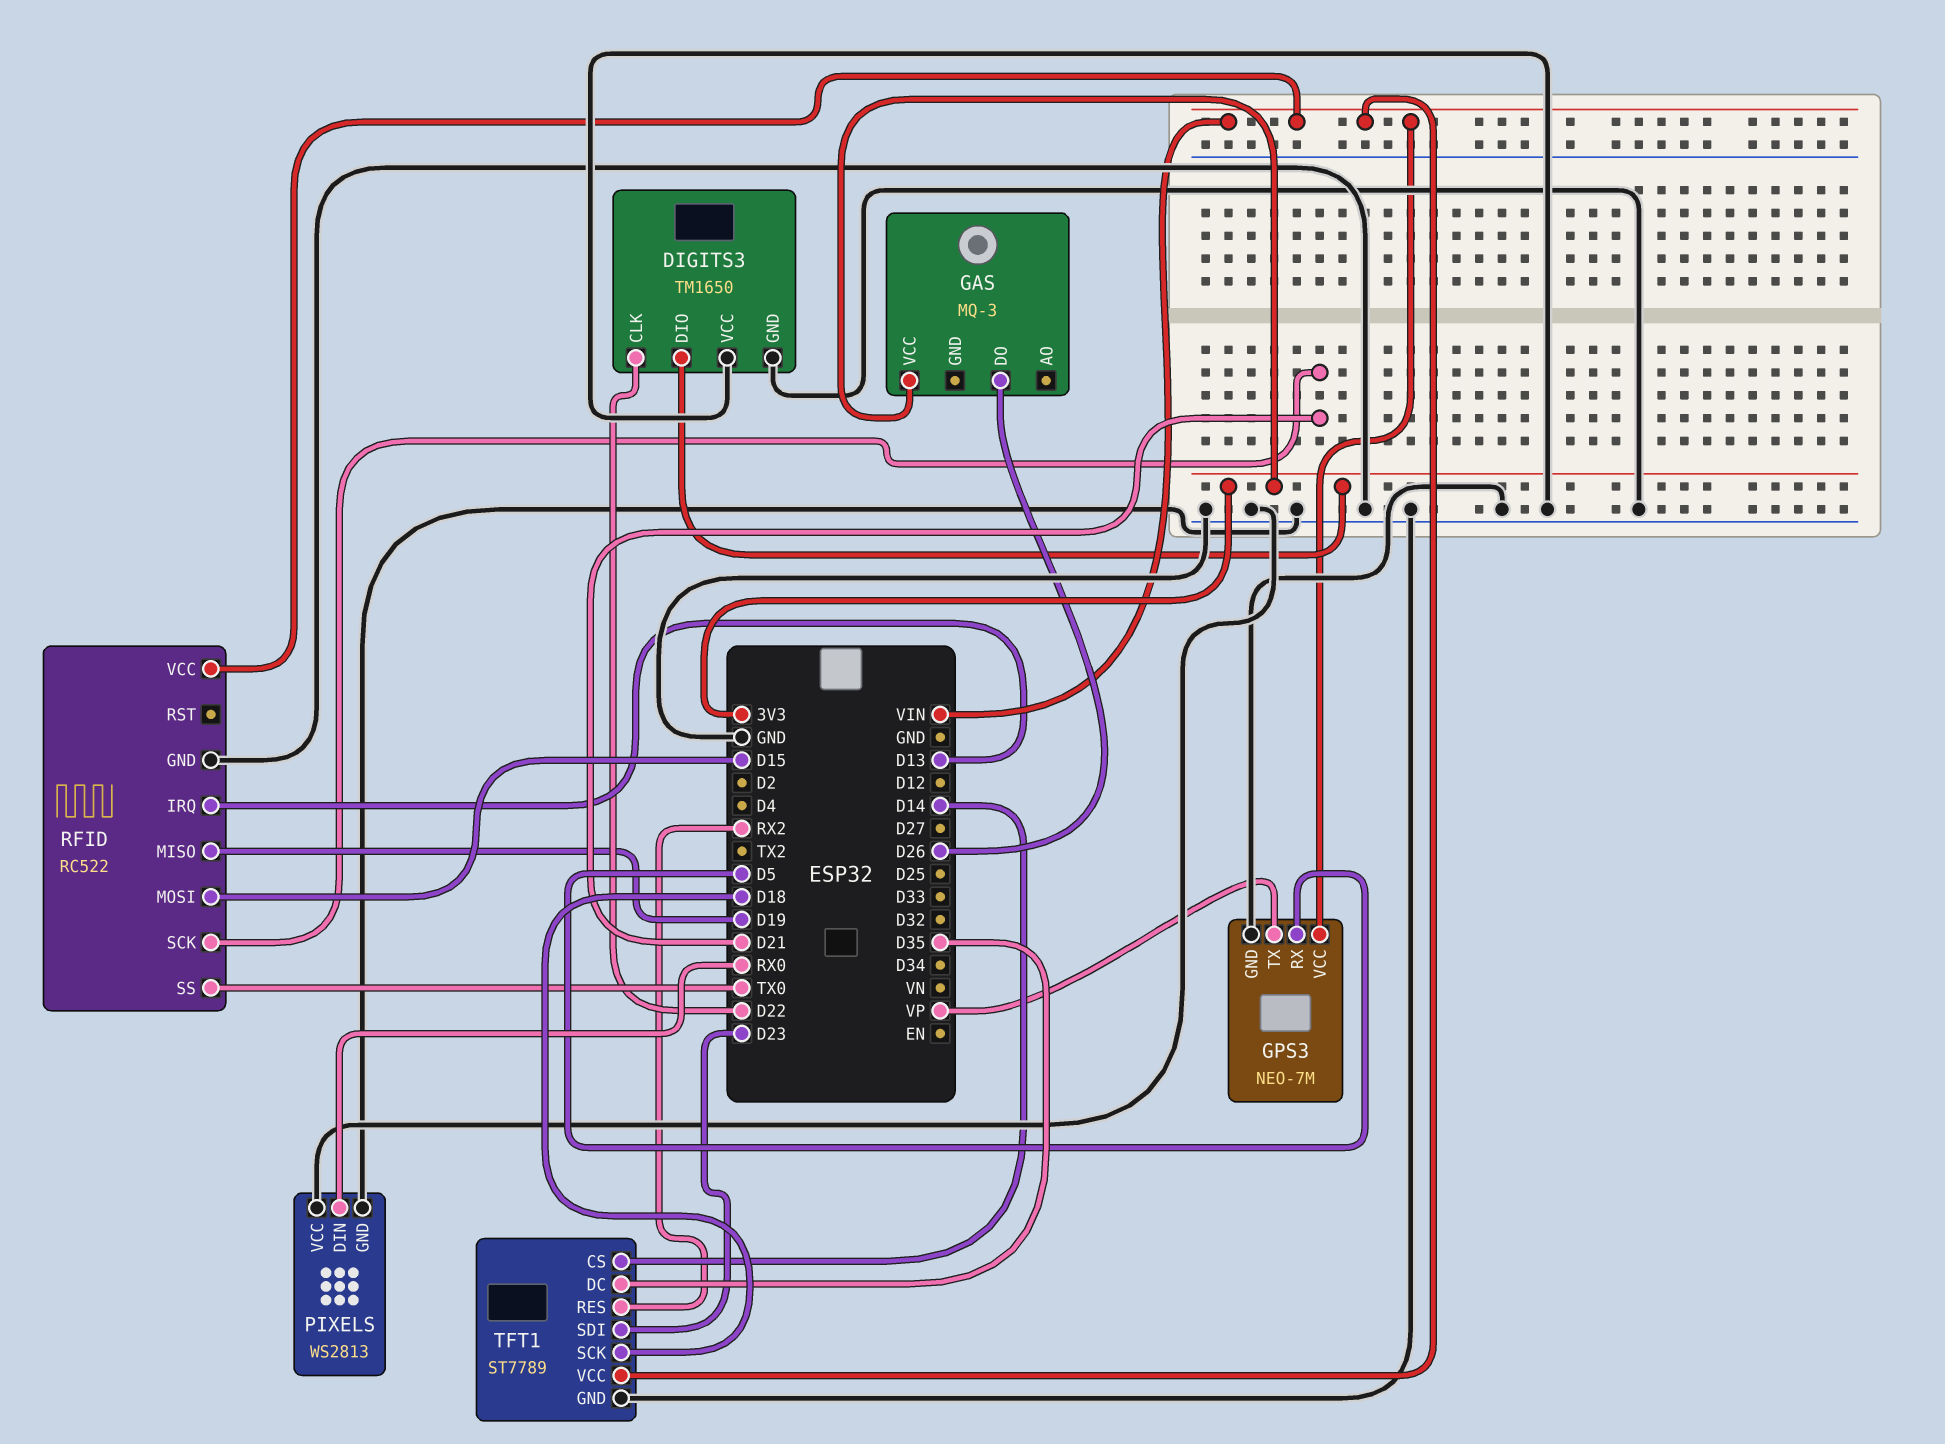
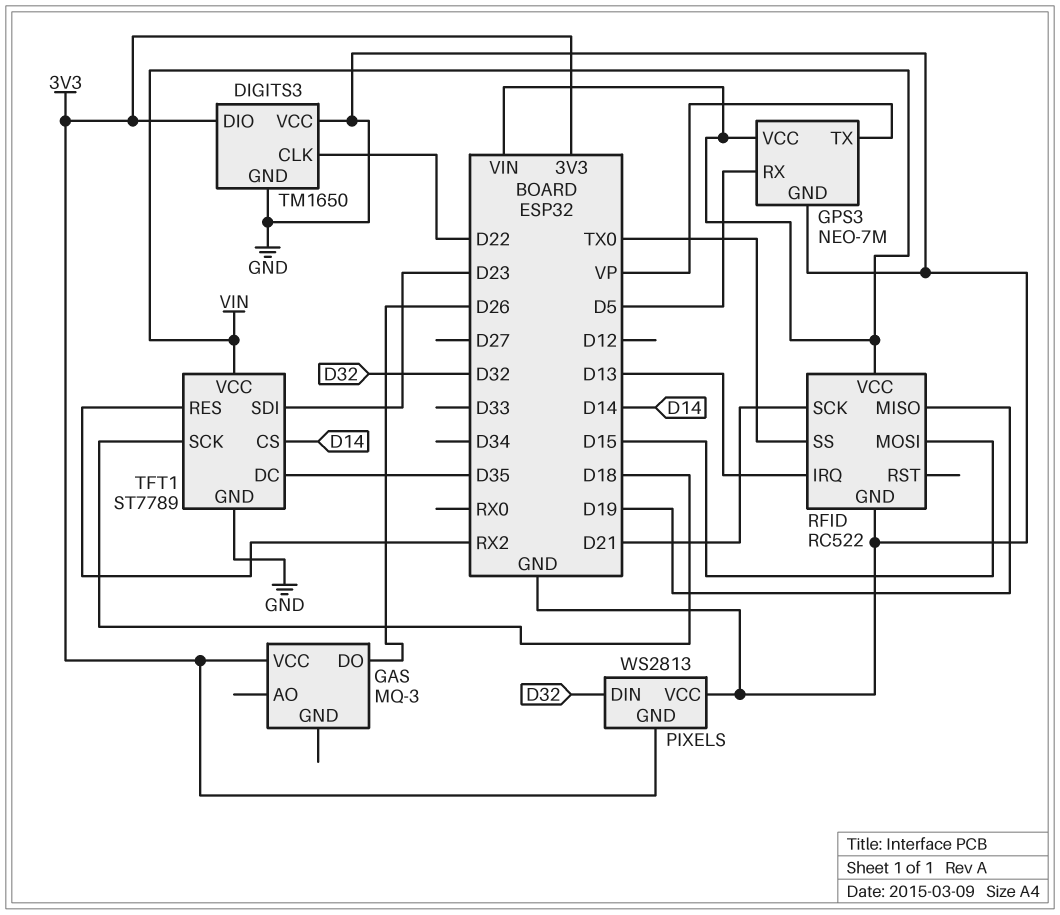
PIXELS pin DIN: RX0 -> D32
PIXELS pin GND: GND -> 3V3

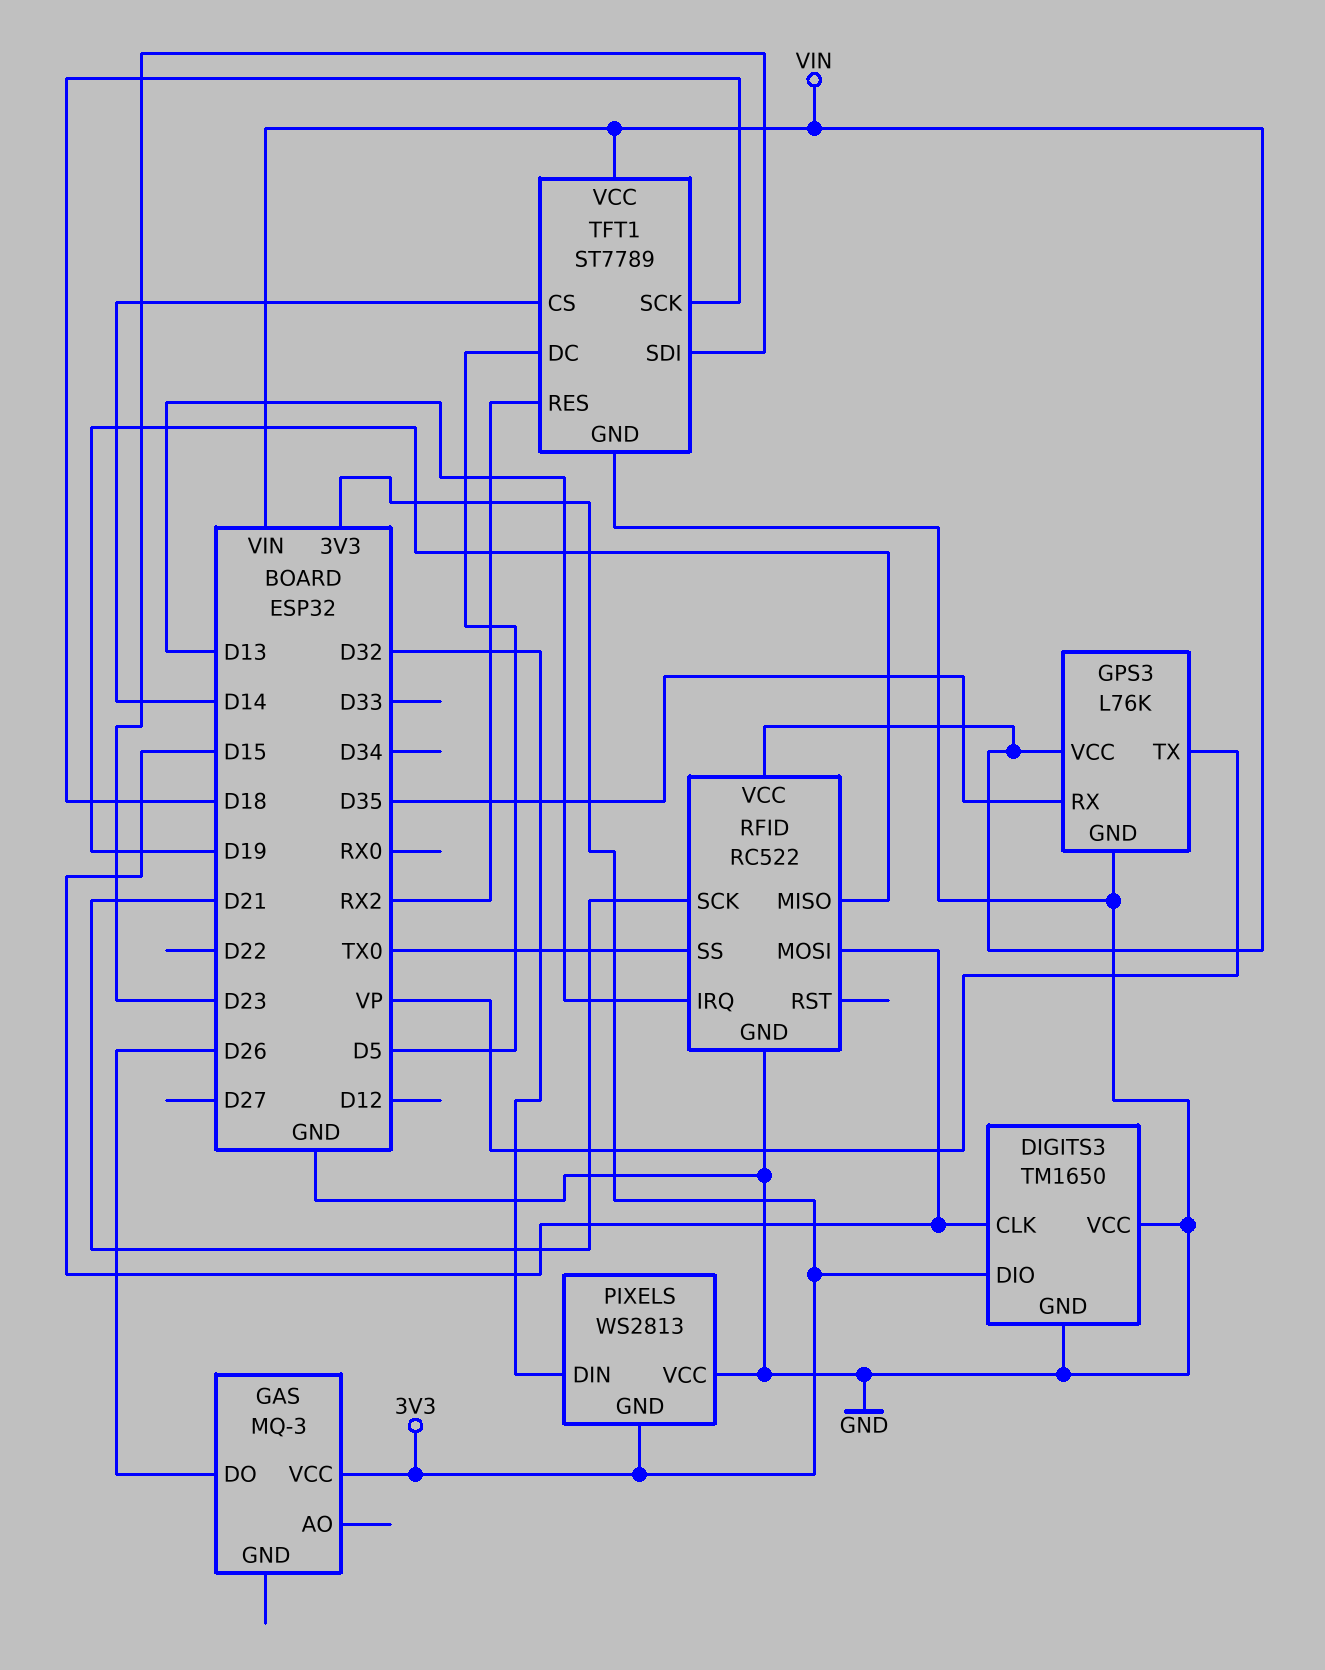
DIGITS3 pin CLK: D22 -> D15
GPS3: NEO-7M -> L76K
GPS3 pin RX: D5 -> D35
TFT1 pin DC: D35 -> D5

